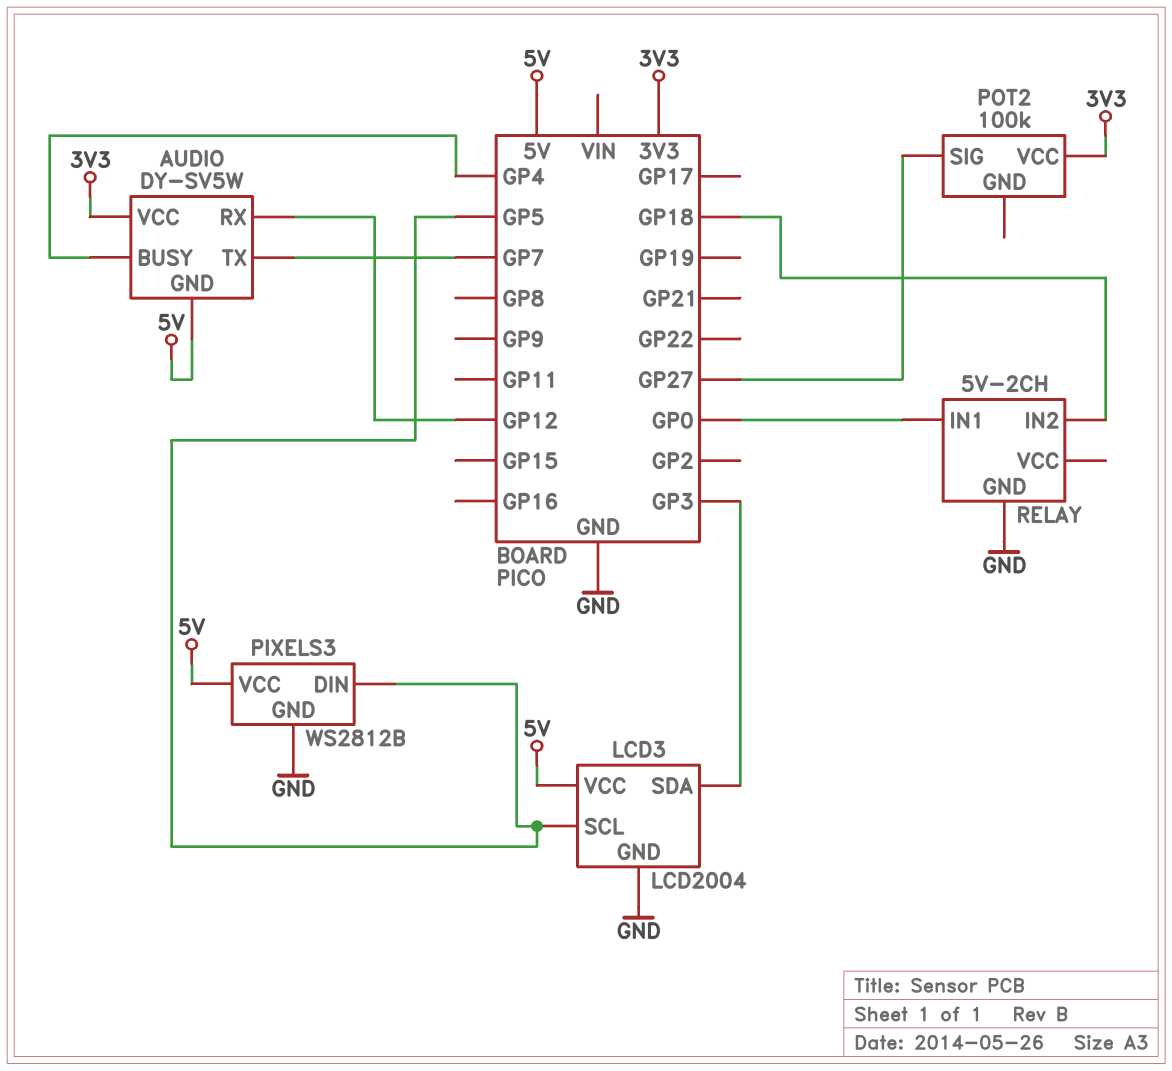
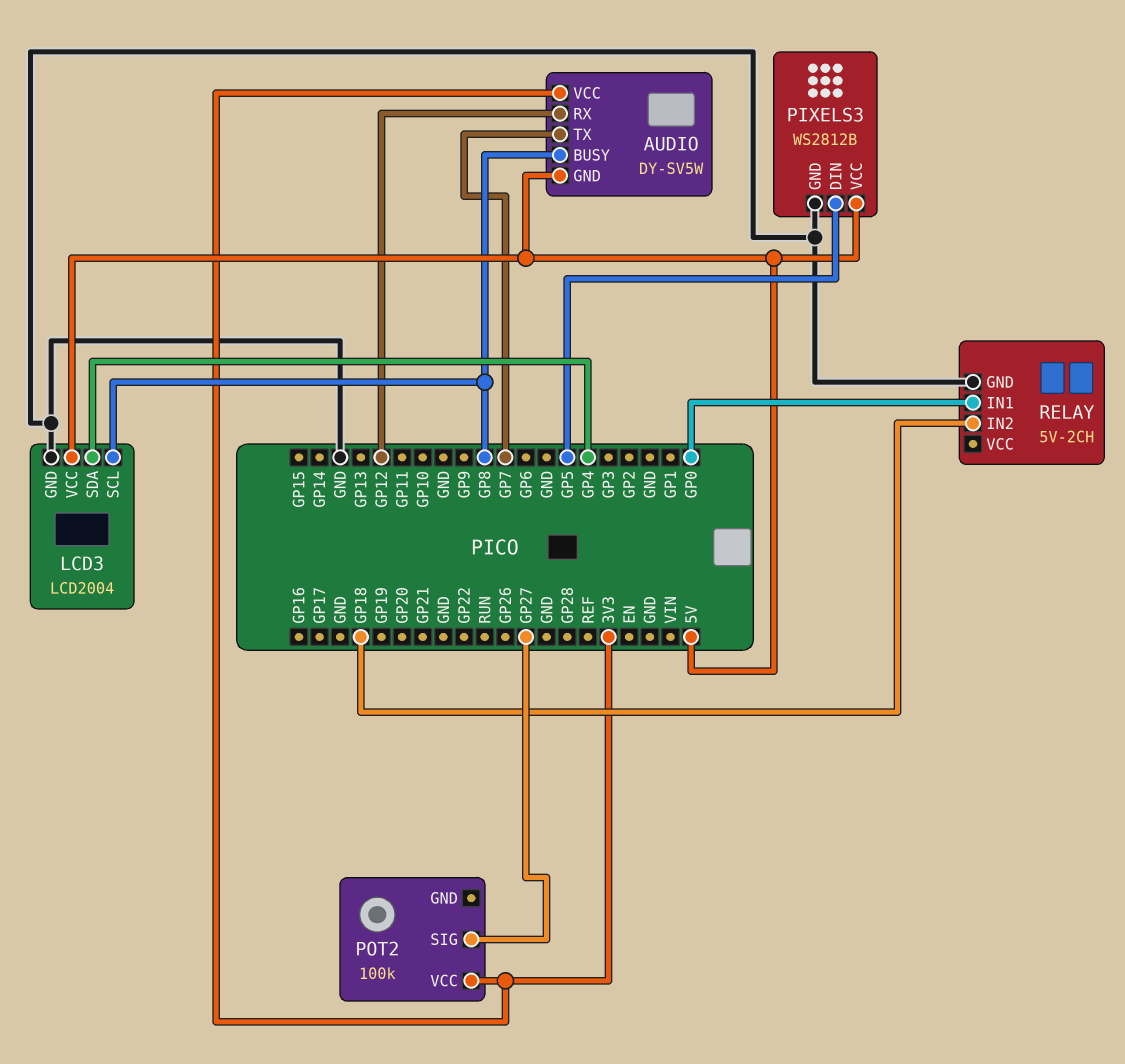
AUDIO pin BUSY: GP4 -> GP8
LCD3 pin SCL: GP5 -> GP8
LCD3 pin SDA: GP3 -> GP4

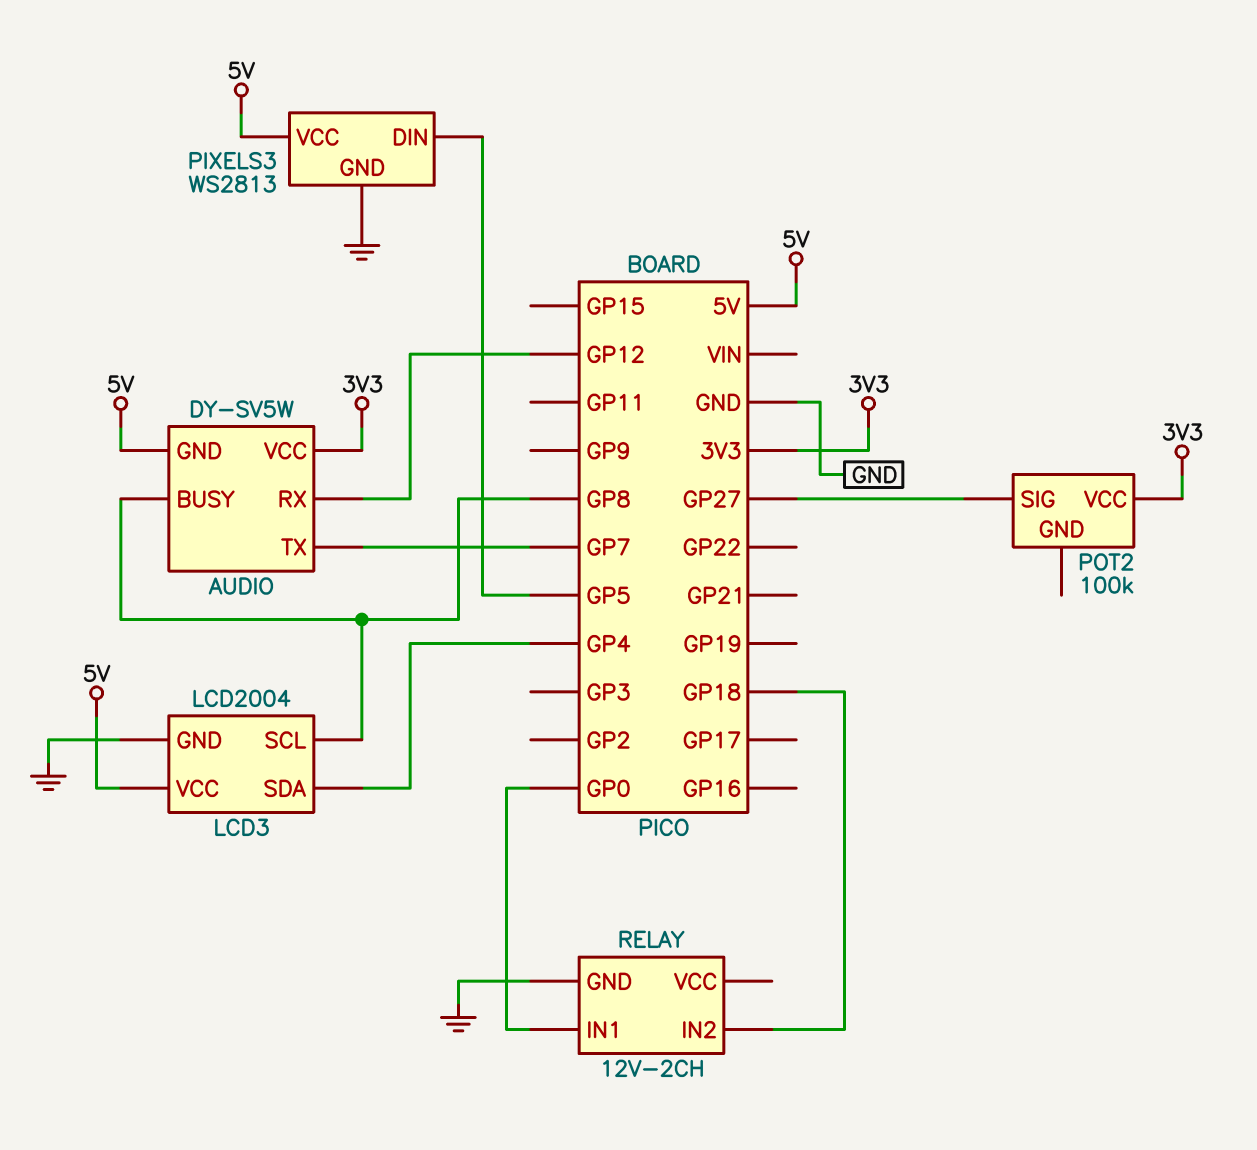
PIXELS3: WS2812B -> WS2813
RELAY: 5V-2CH -> 12V-2CH

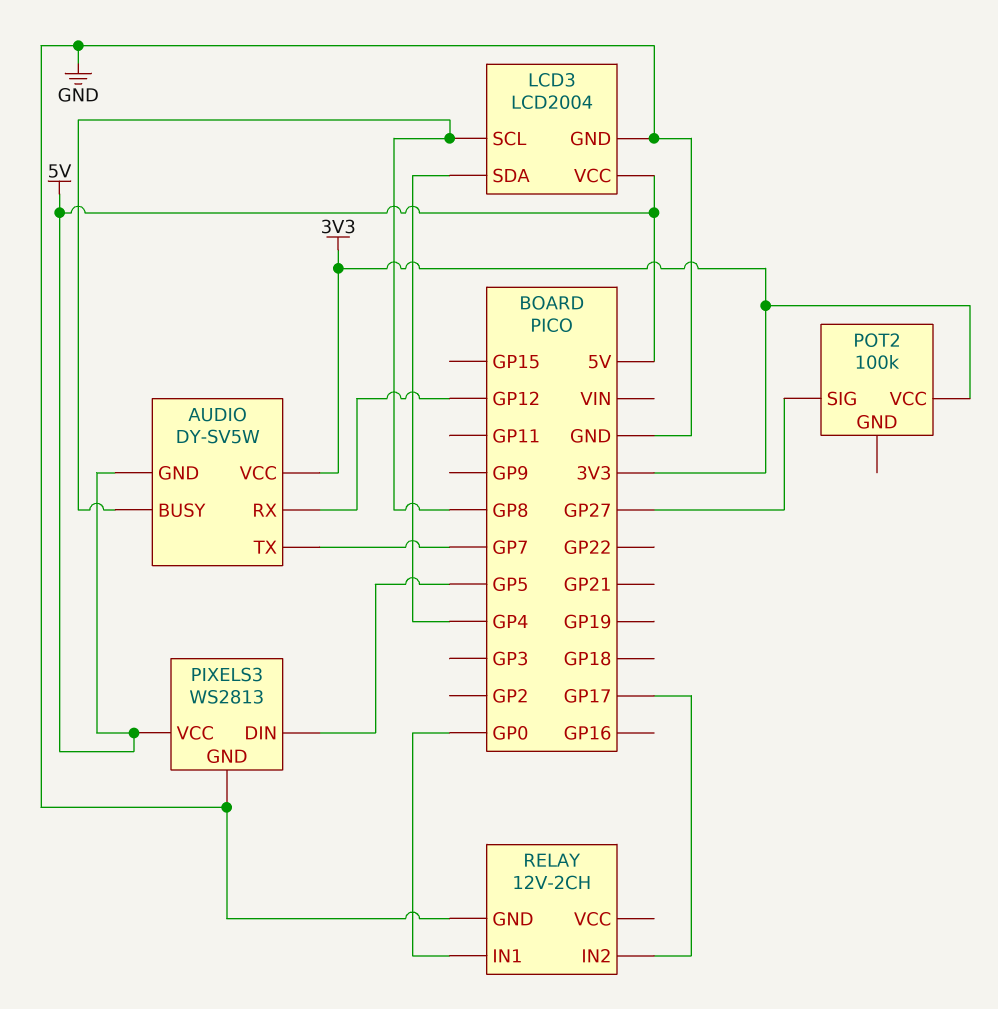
RELAY pin IN2: GP18 -> GP17

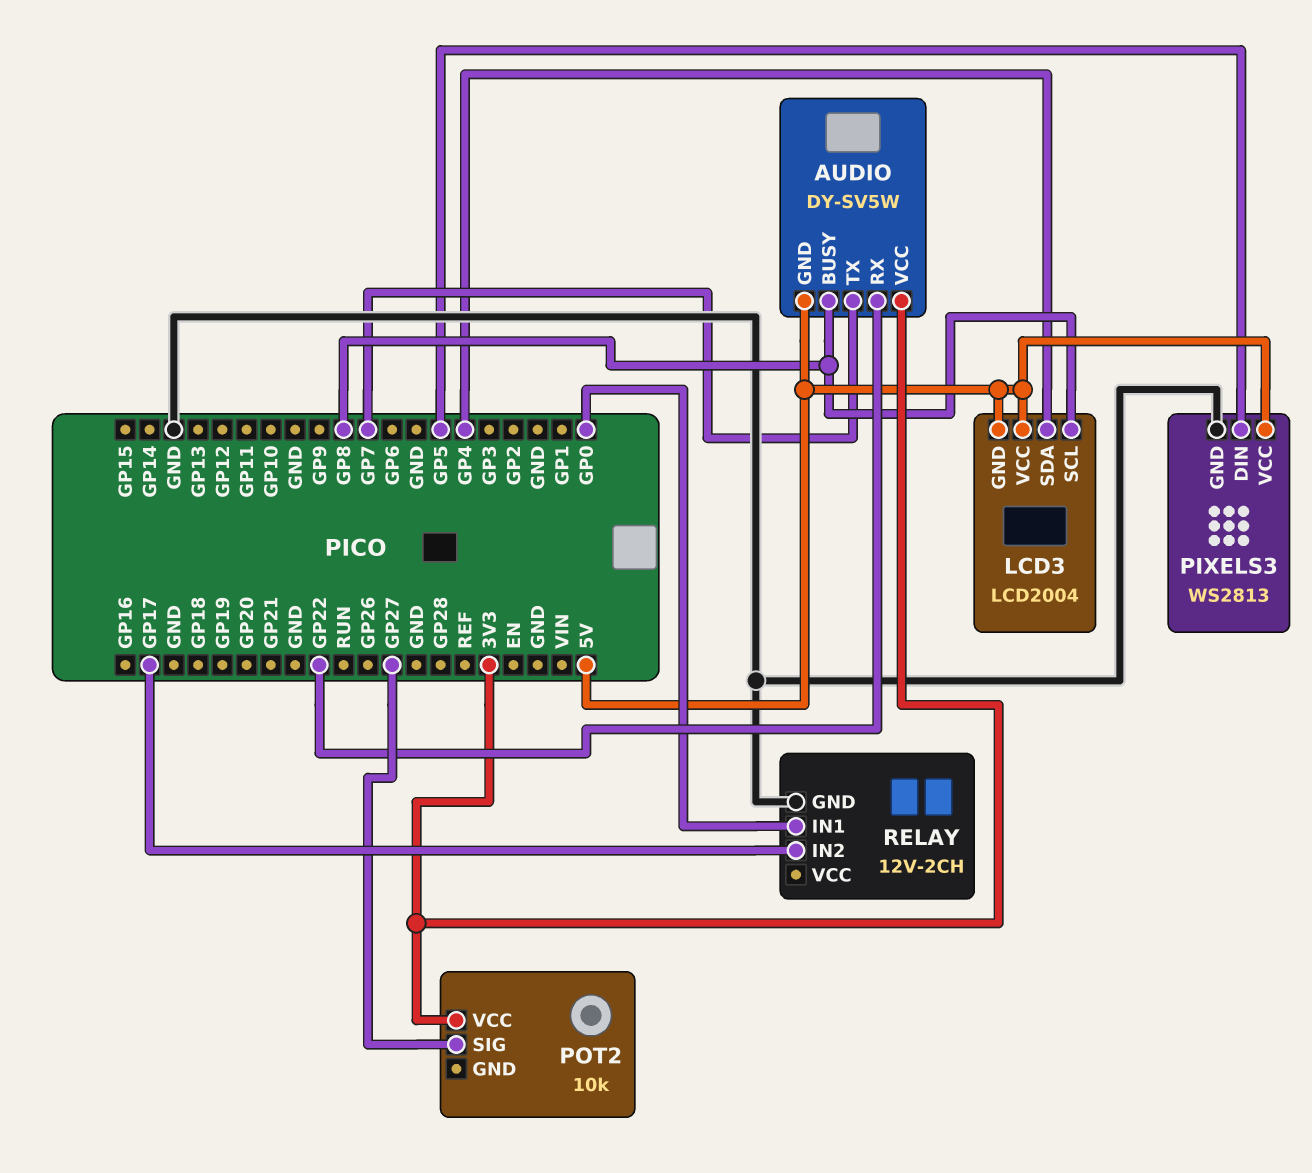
AUDIO pin RX: GP12 -> GP22
LCD3 pin GND: GND -> 5V
POT2: 100k -> 10k

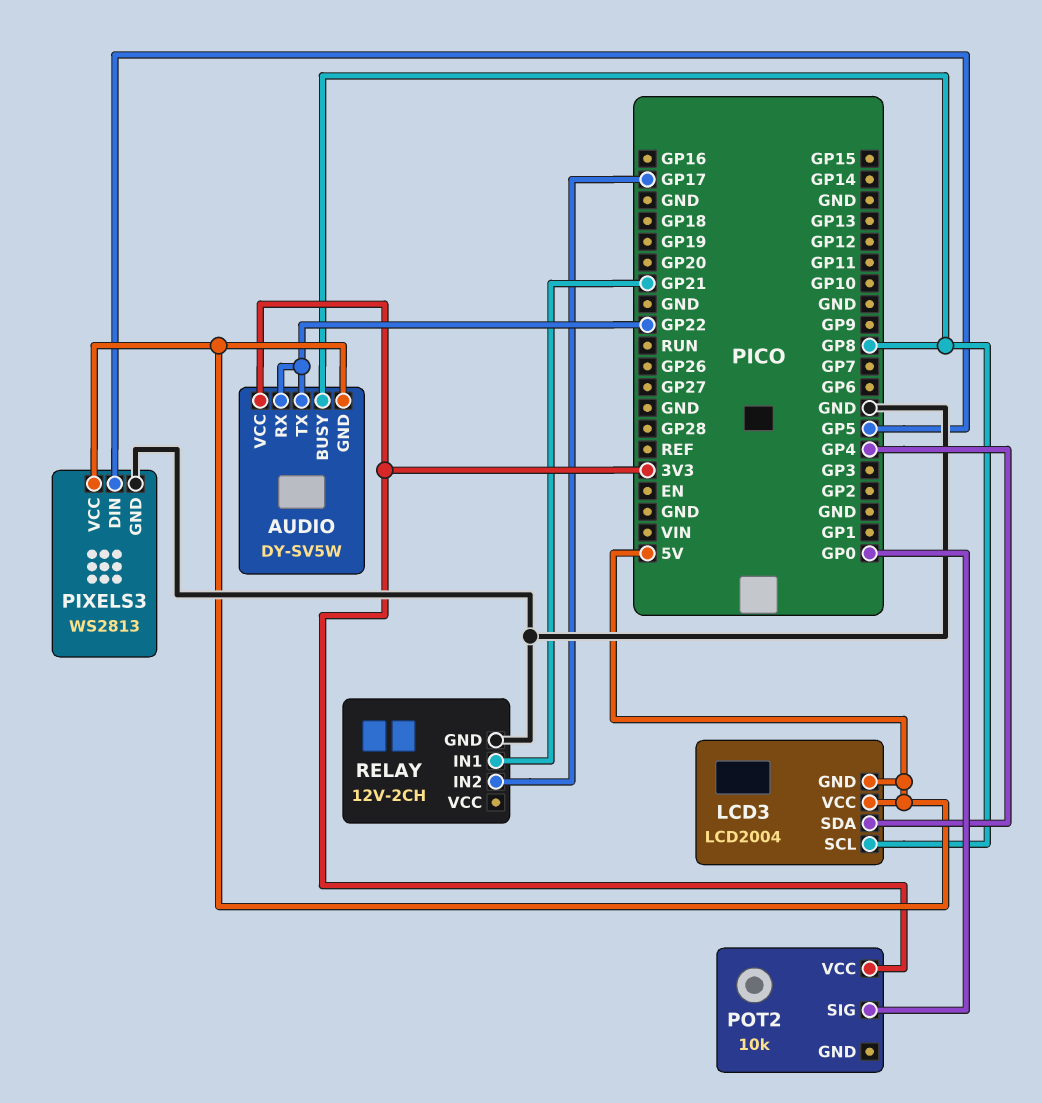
AUDIO pin TX: GP7 -> GP22
POT2 pin SIG: GP27 -> GP0
RELAY pin IN1: GP0 -> GP21

